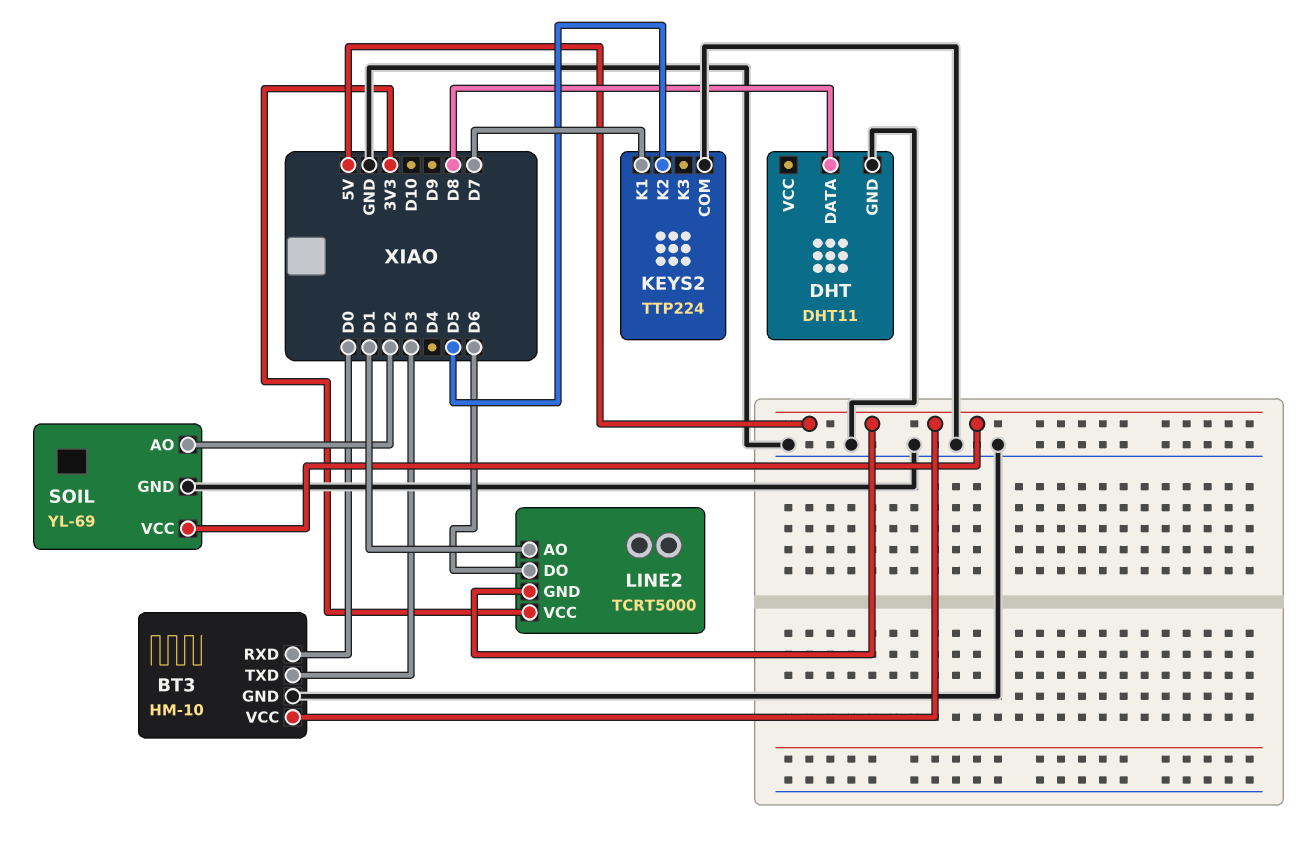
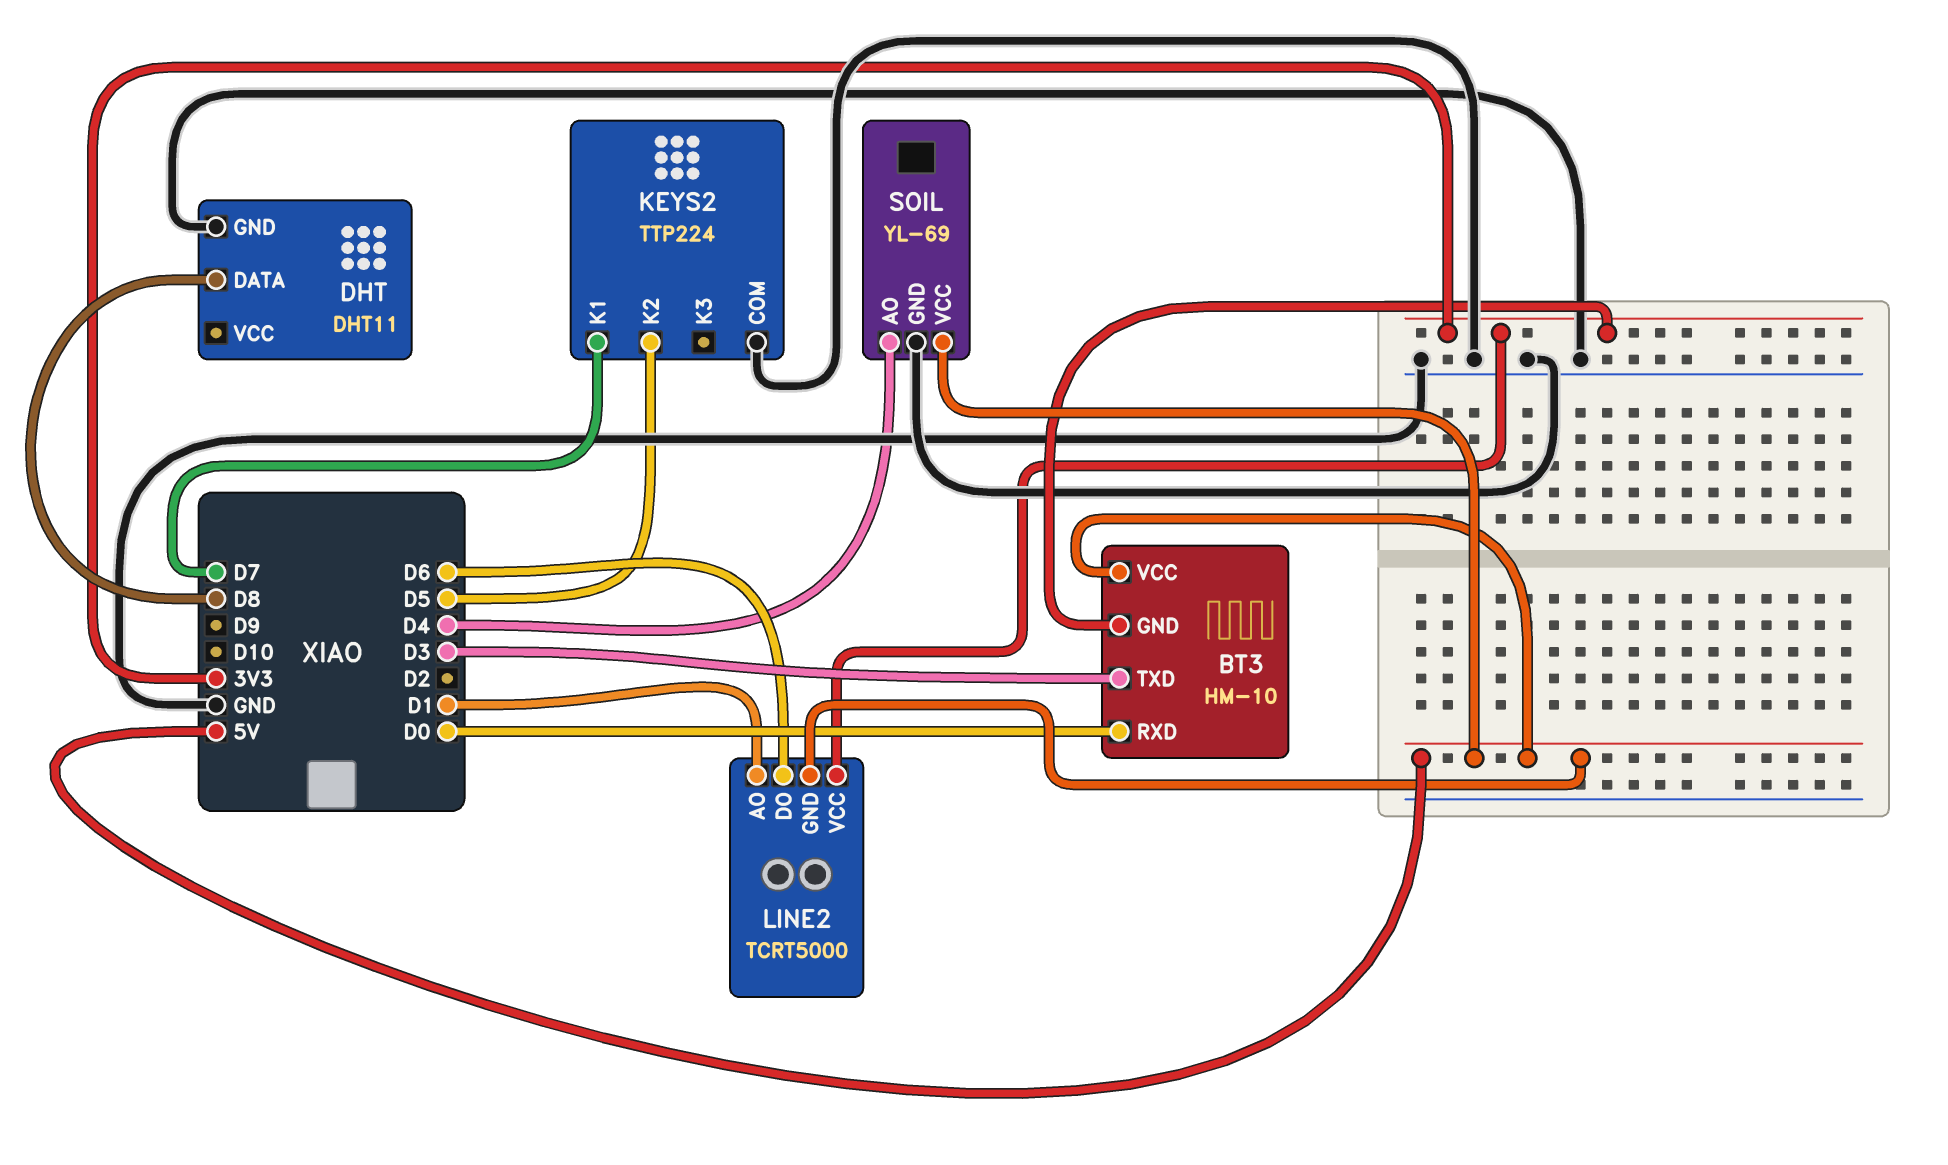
BT3 pin GND: GND -> 3V3
SOIL pin AO: D2 -> D4

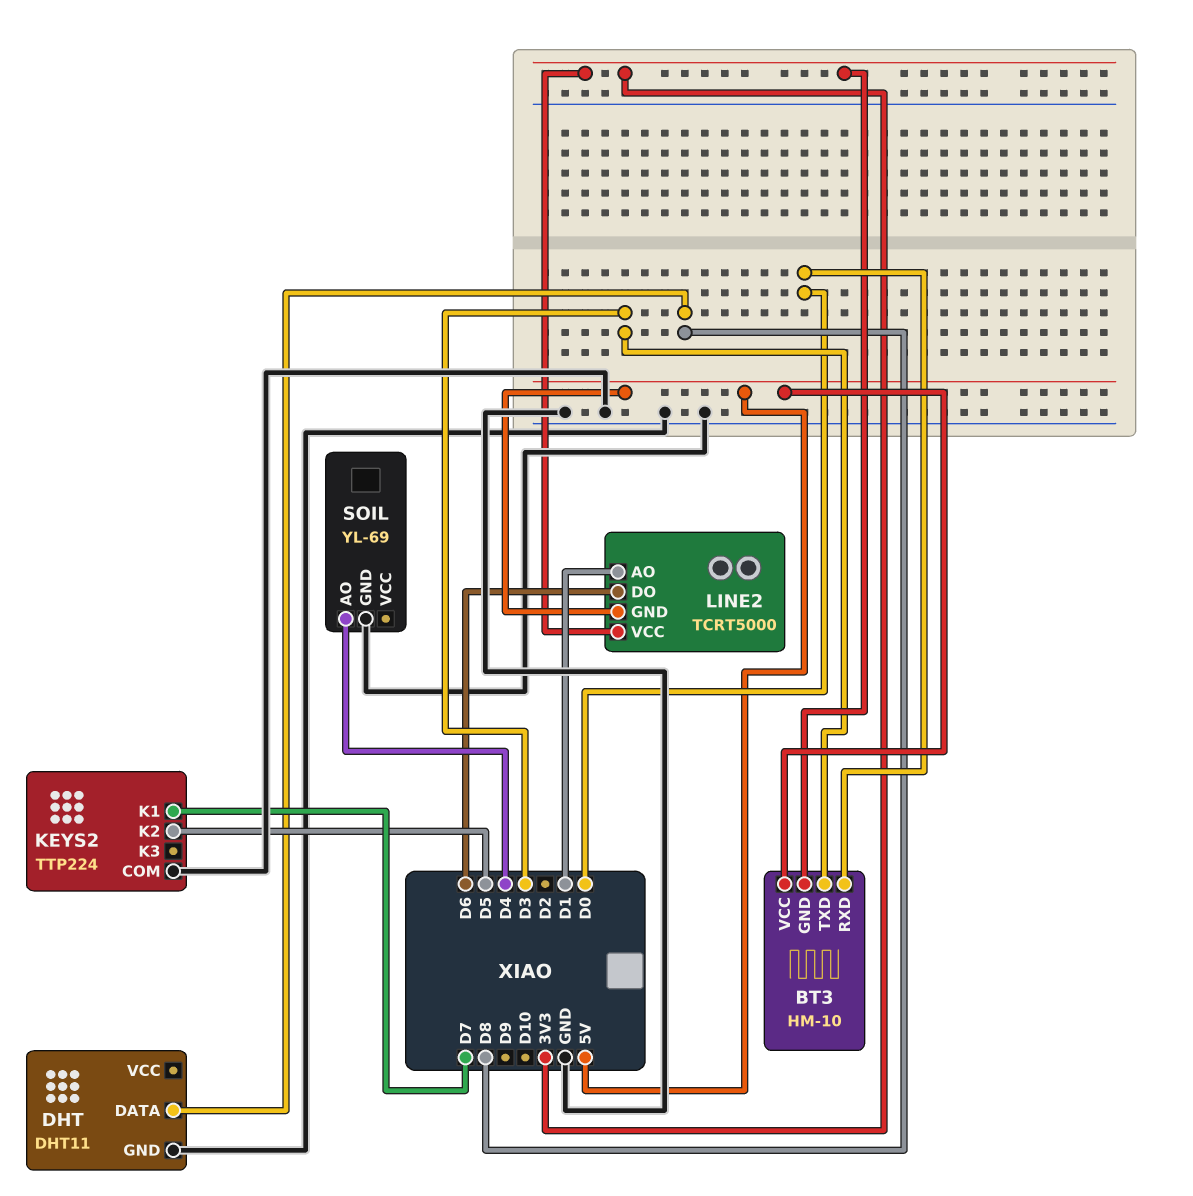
SOIL pin VCC: 5V -> none

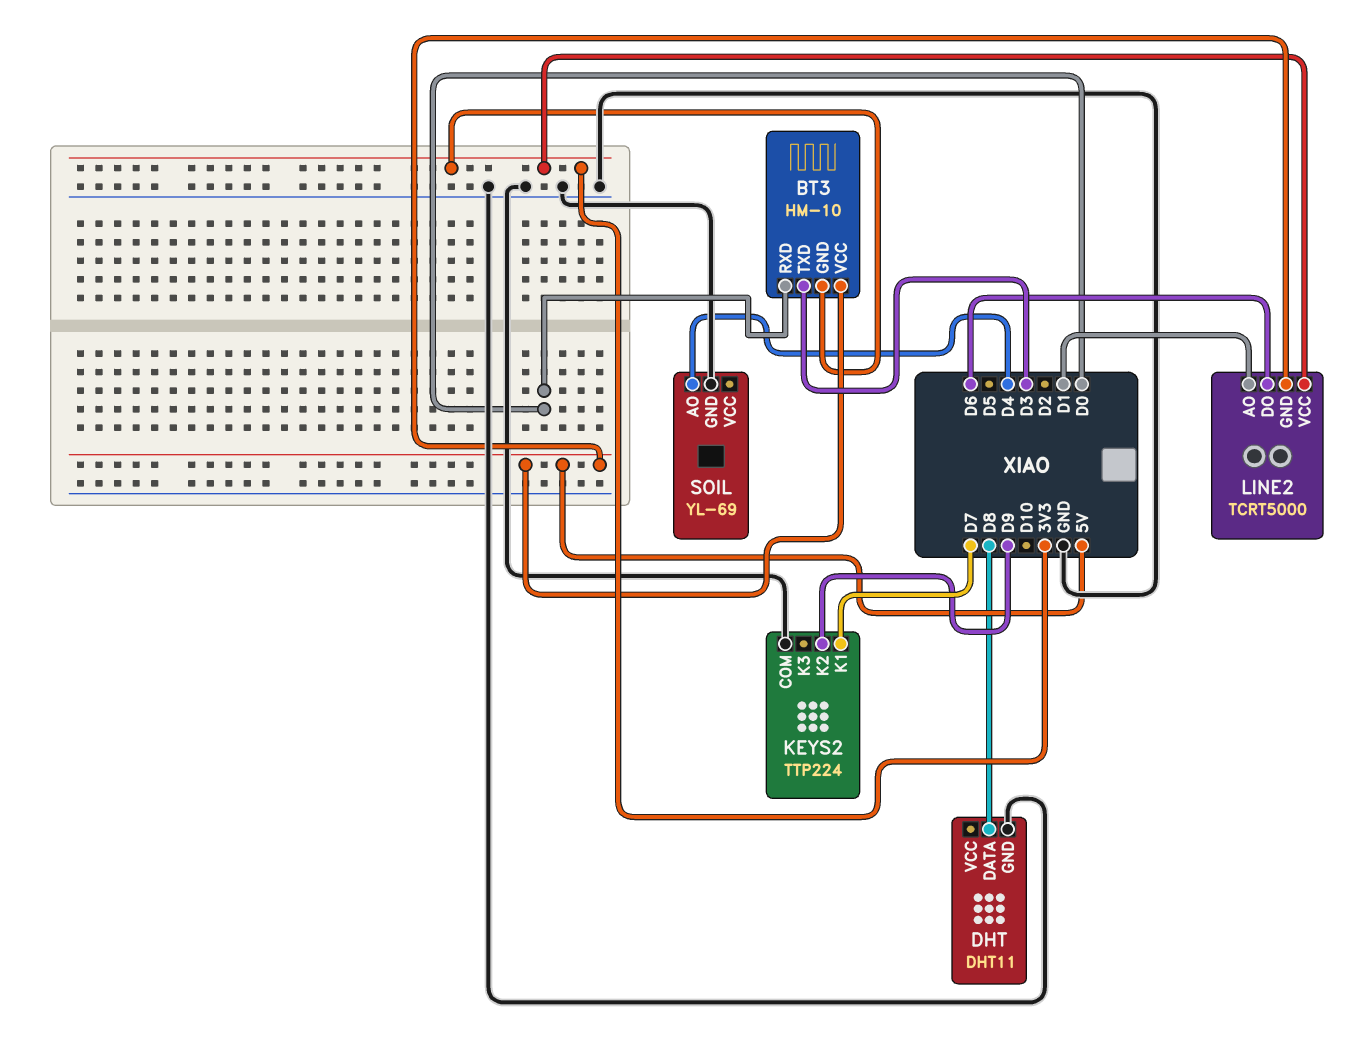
KEYS2 pin K2: D5 -> D9

